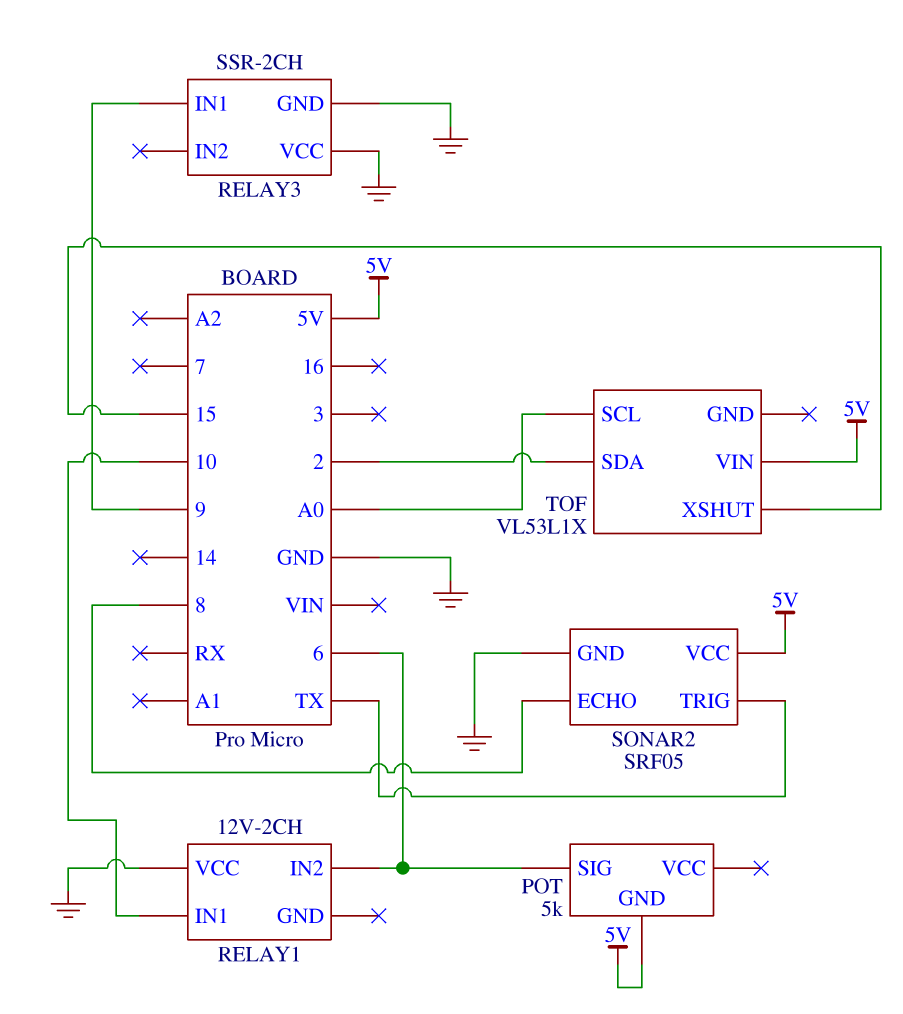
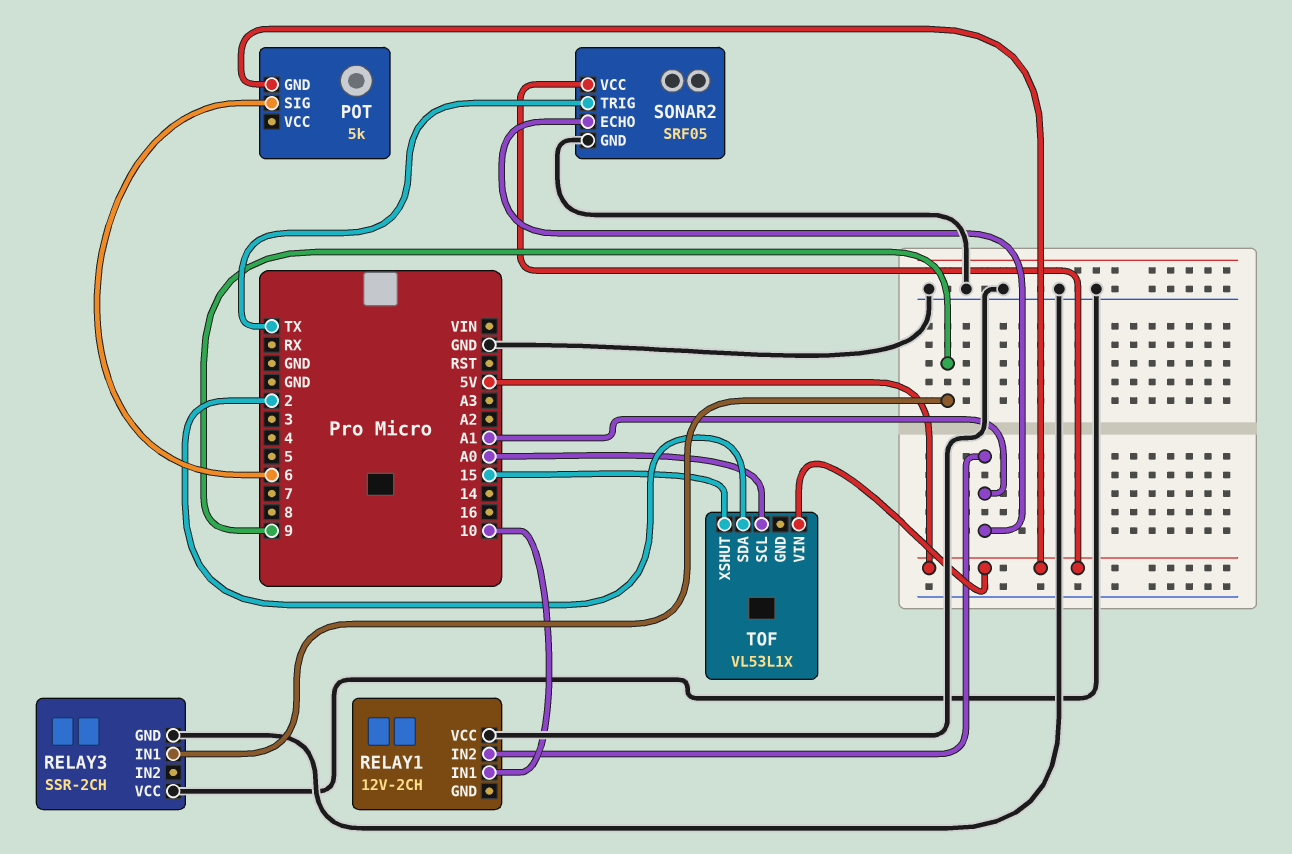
RELAY1 pin IN2: 6 -> A1
SONAR2 pin ECHO: 8 -> A1

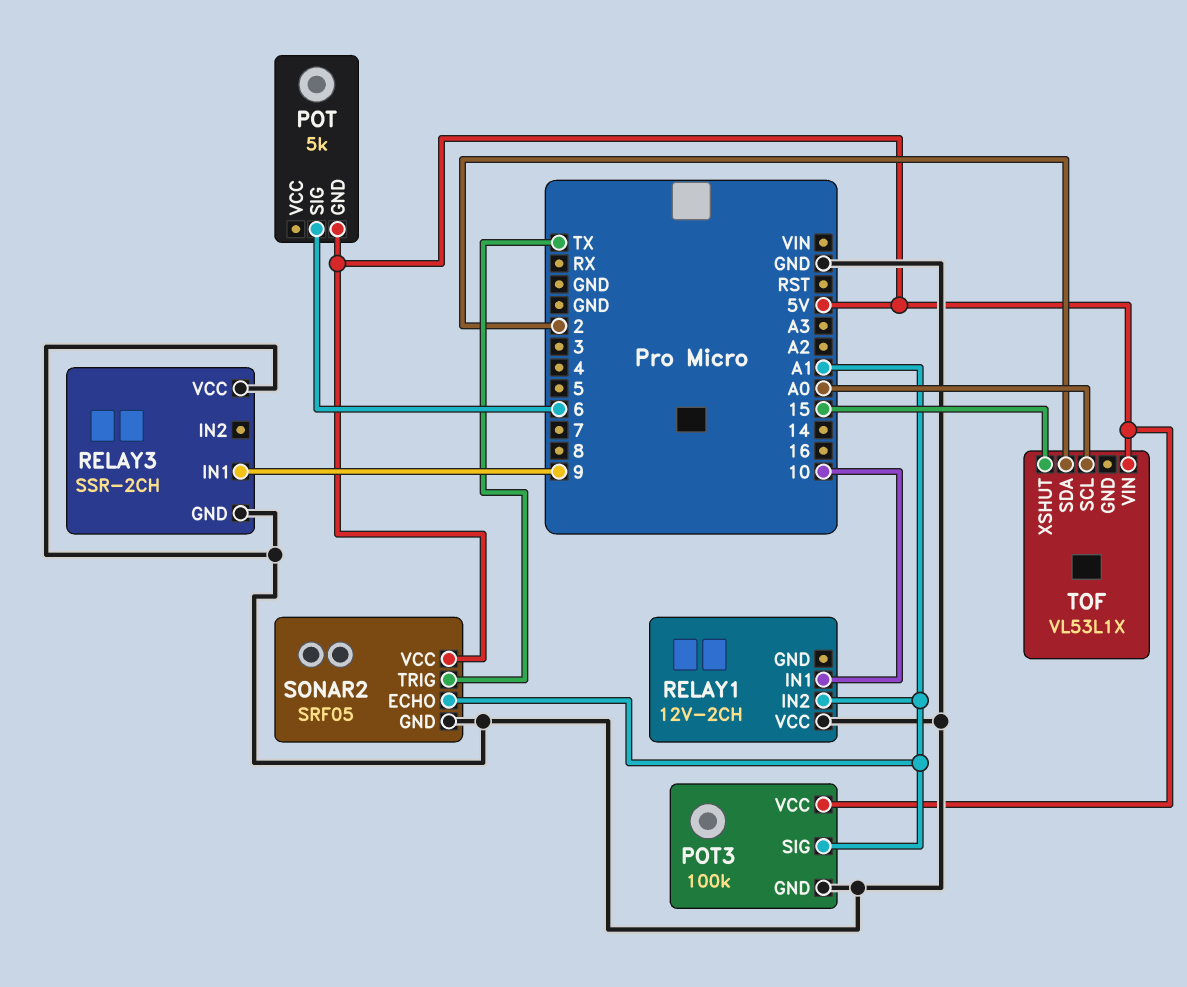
POT3: none -> 100k
POT3 pin GND: none -> GND
POT3 pin SIG: none -> A1
POT3 pin VCC: none -> 5V

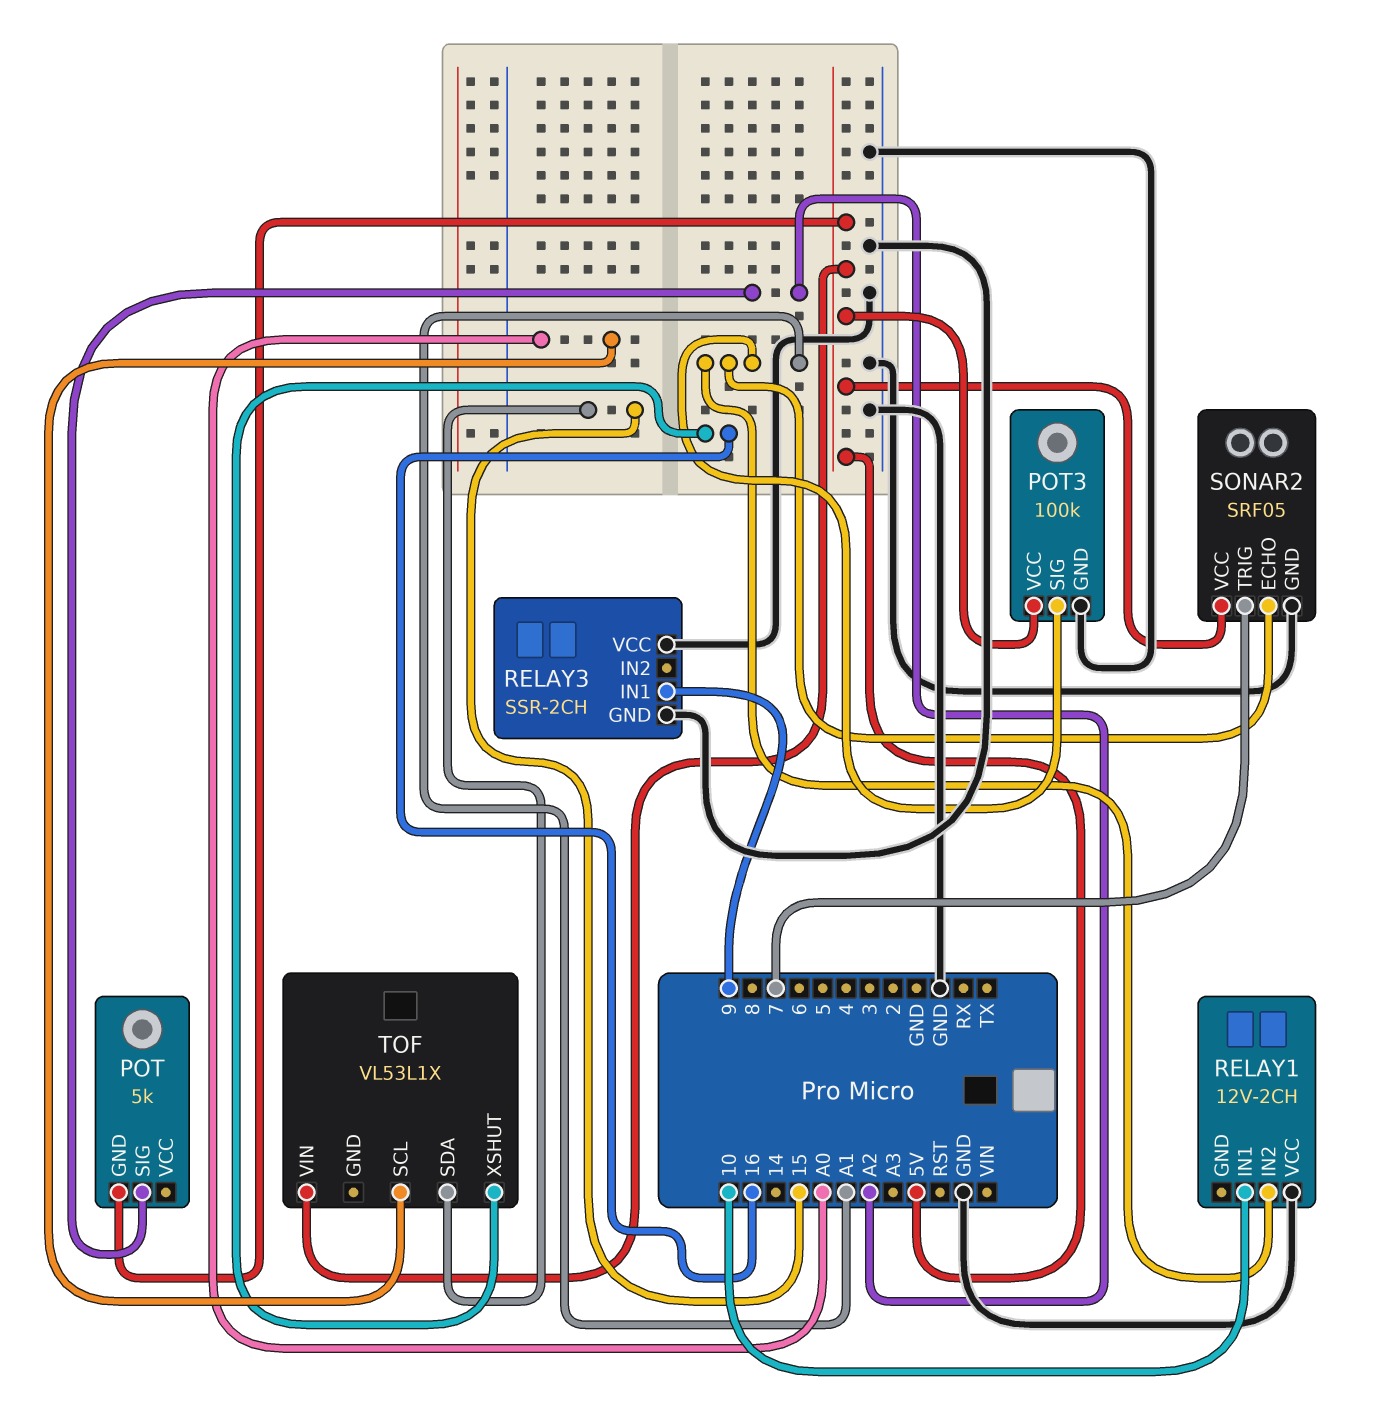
POT pin SIG: 6 -> A2
SONAR2 pin TRIG: TX -> 7
TOF pin SDA: 2 -> 15
TOF pin XSHUT: 15 -> 16

